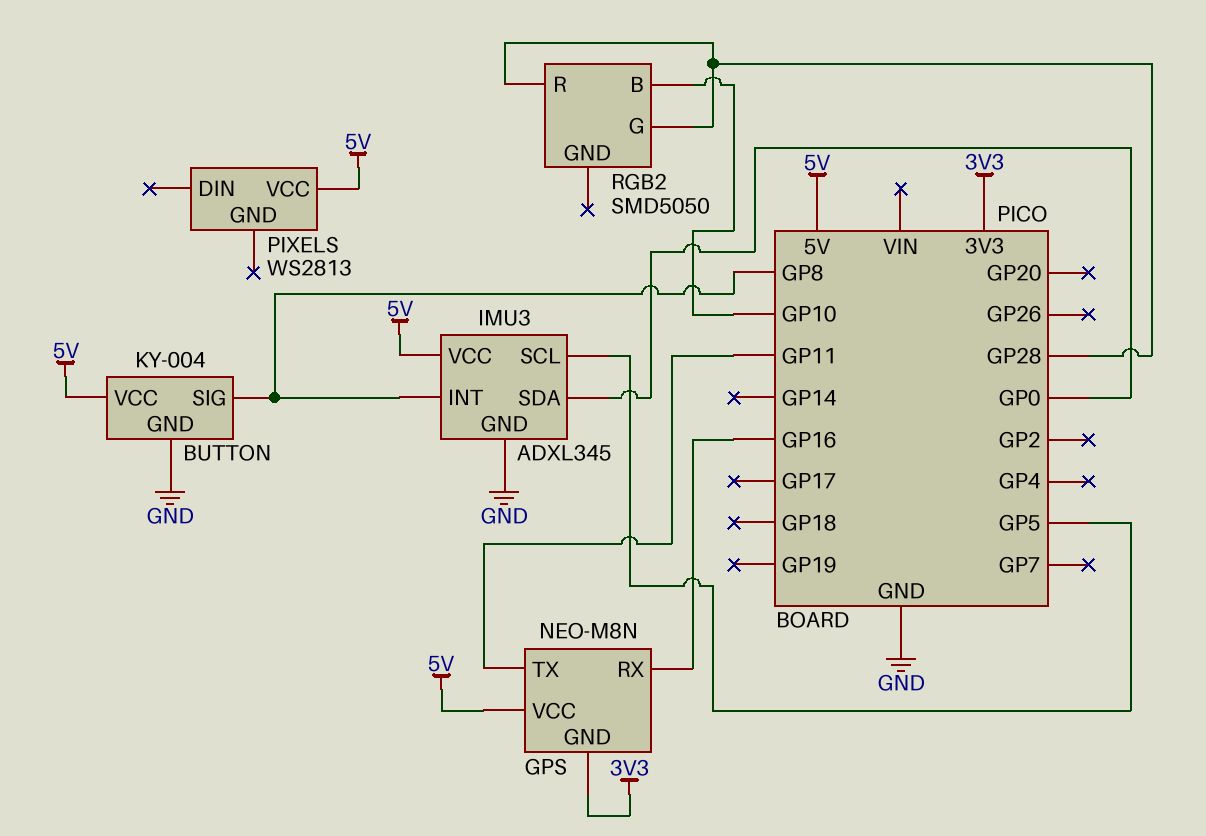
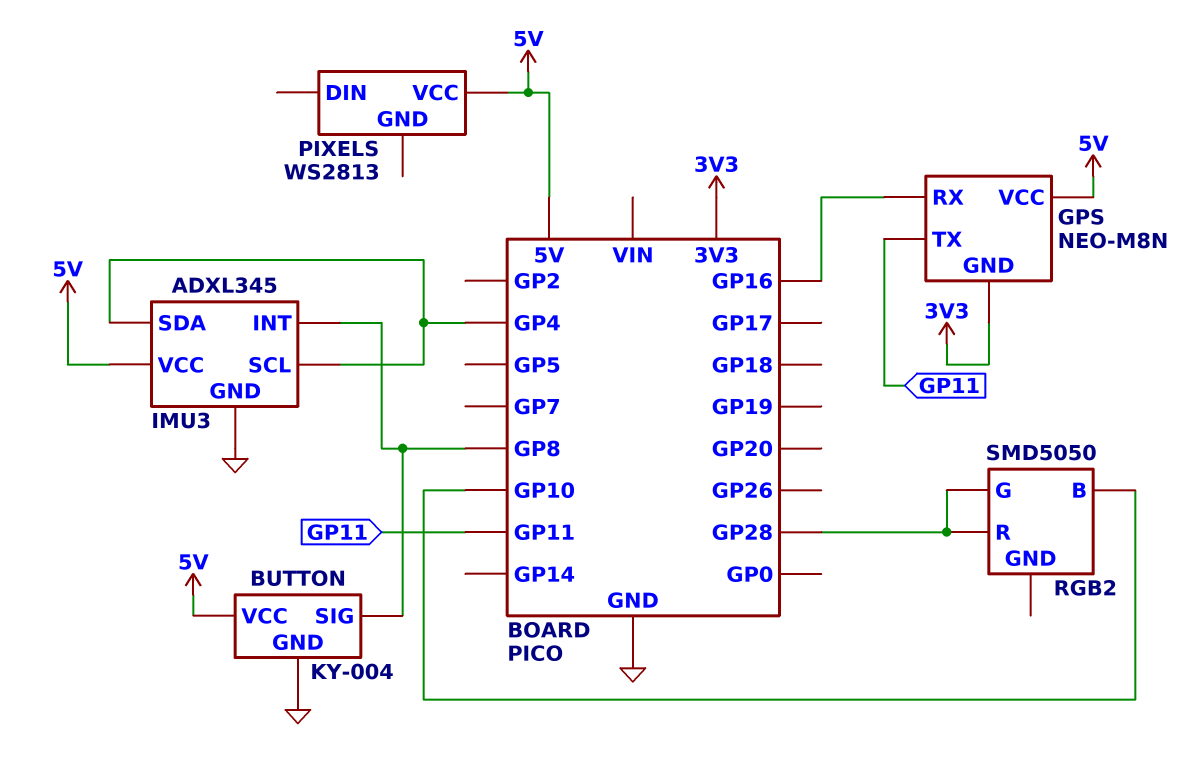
IMU3 pin SCL: GP5 -> GP4
IMU3 pin SDA: GP0 -> GP4

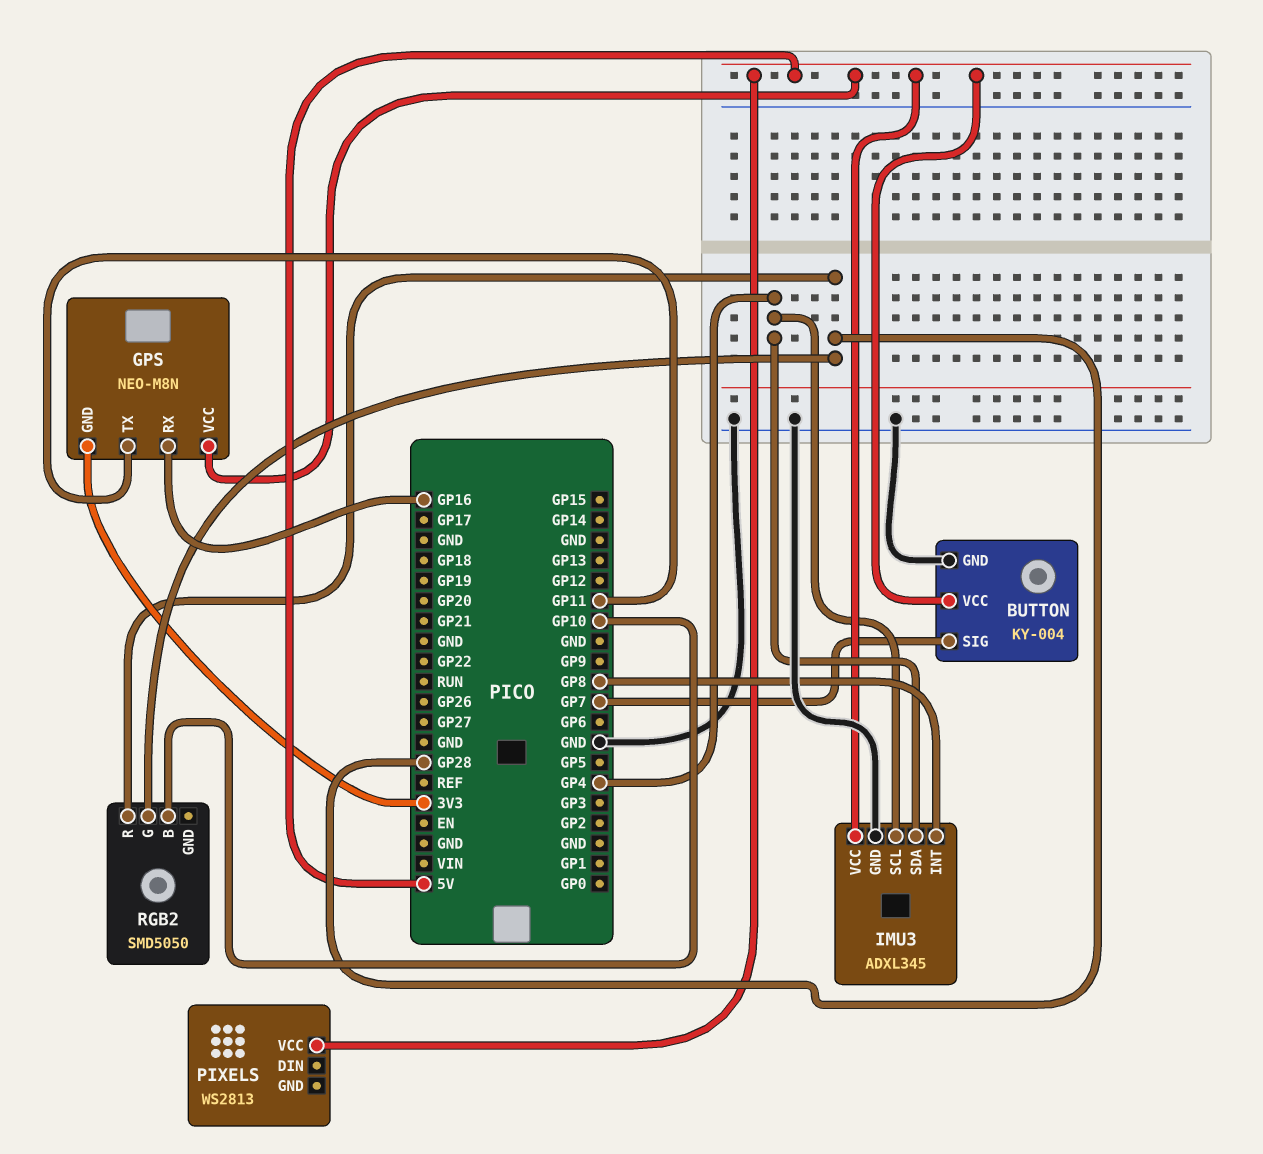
BUTTON pin SIG: GP8 -> GP7

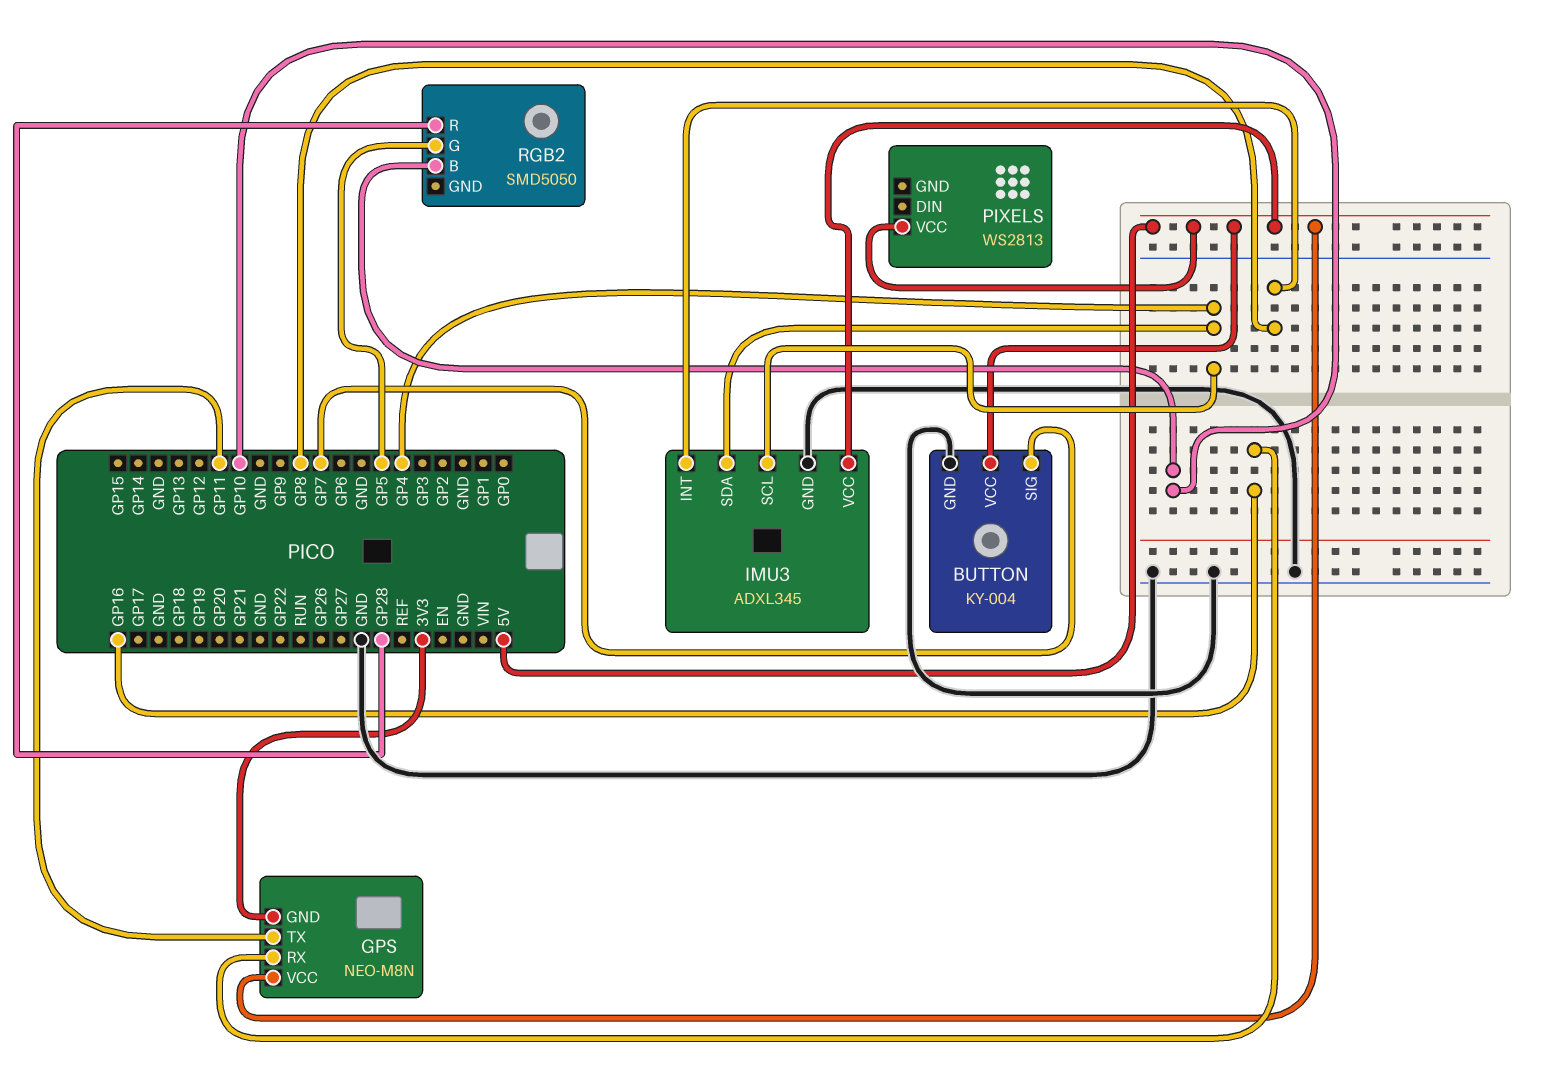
RGB2 pin G: GP28 -> GP5

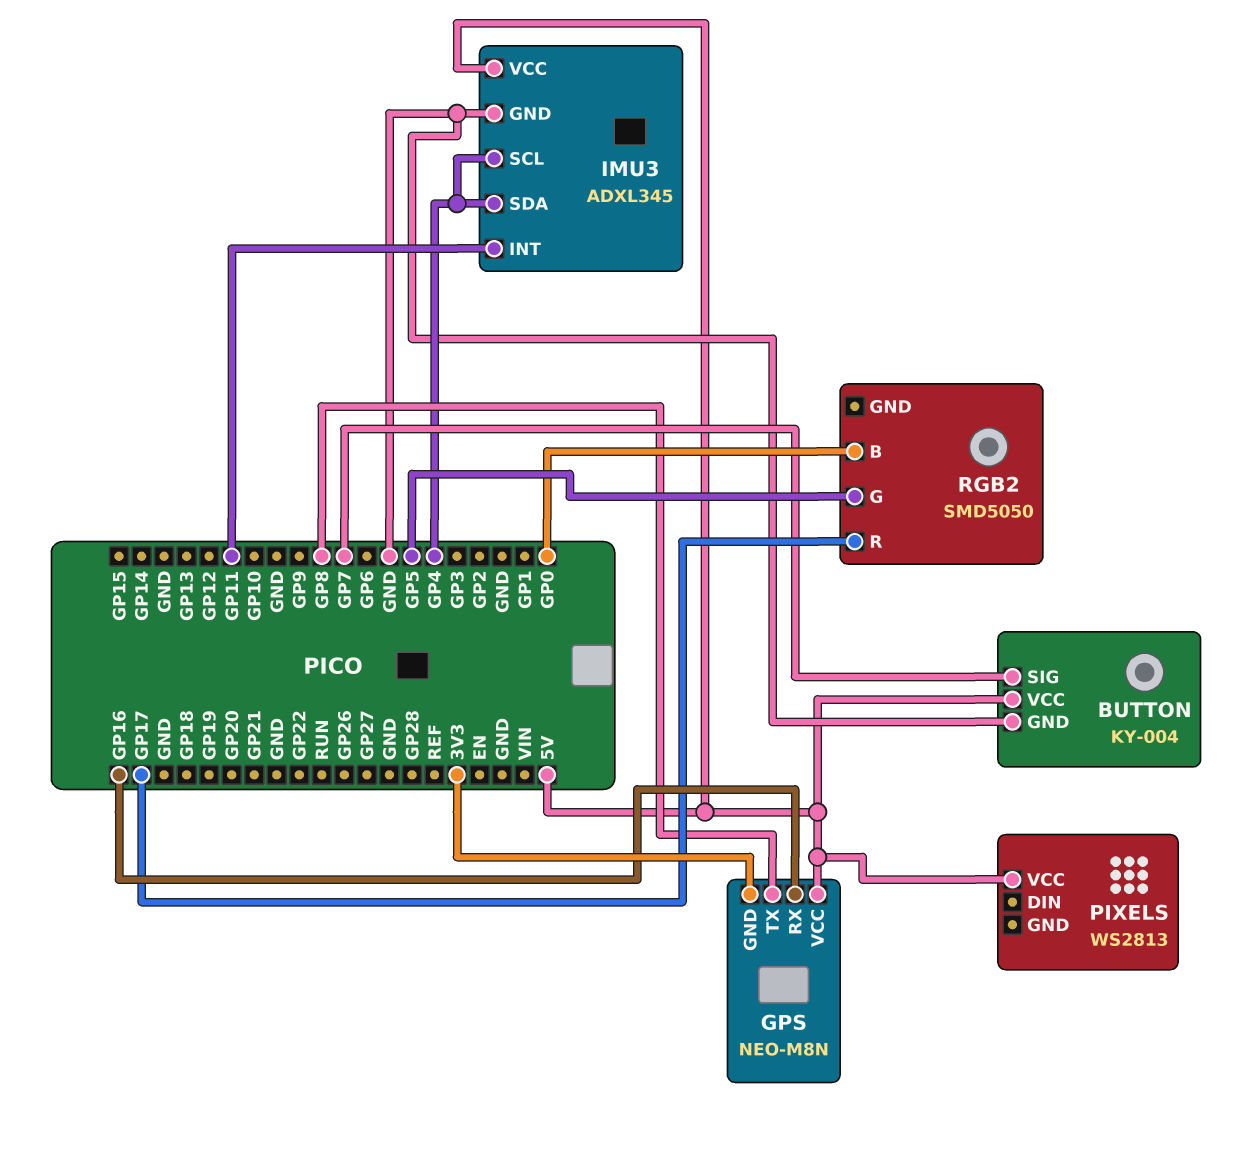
GPS pin TX: GP11 -> GP8
IMU3 pin INT: GP8 -> GP11
RGB2 pin B: GP10 -> GP0
RGB2 pin R: GP28 -> GP17

